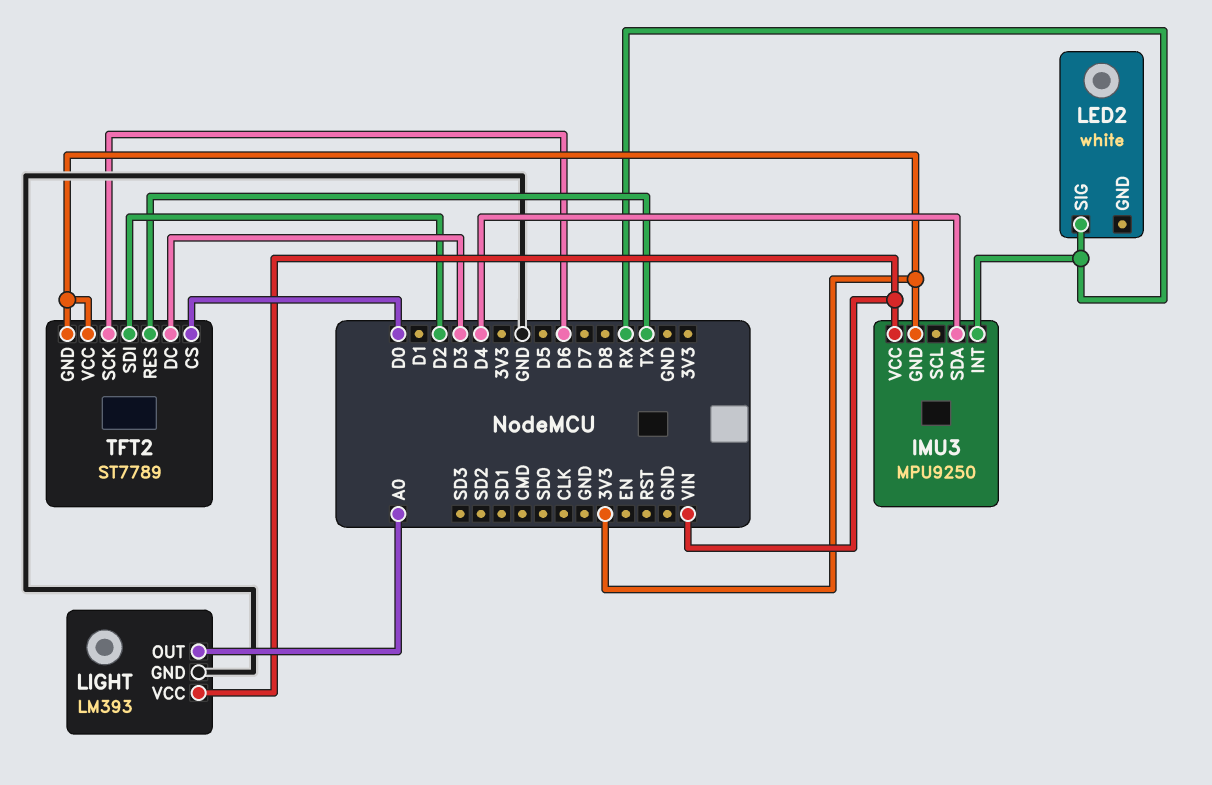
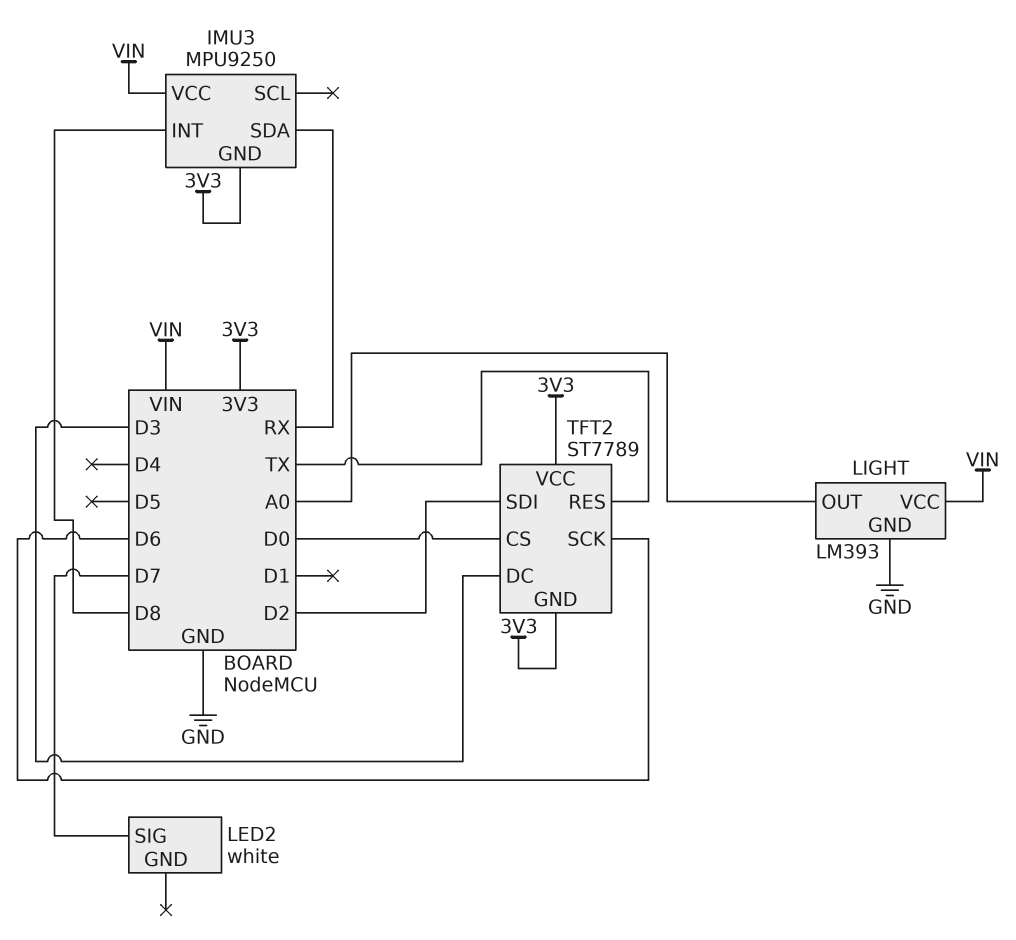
IMU3 pin INT: RX -> D8
IMU3 pin SDA: D4 -> RX
LED2 pin SIG: RX -> D7

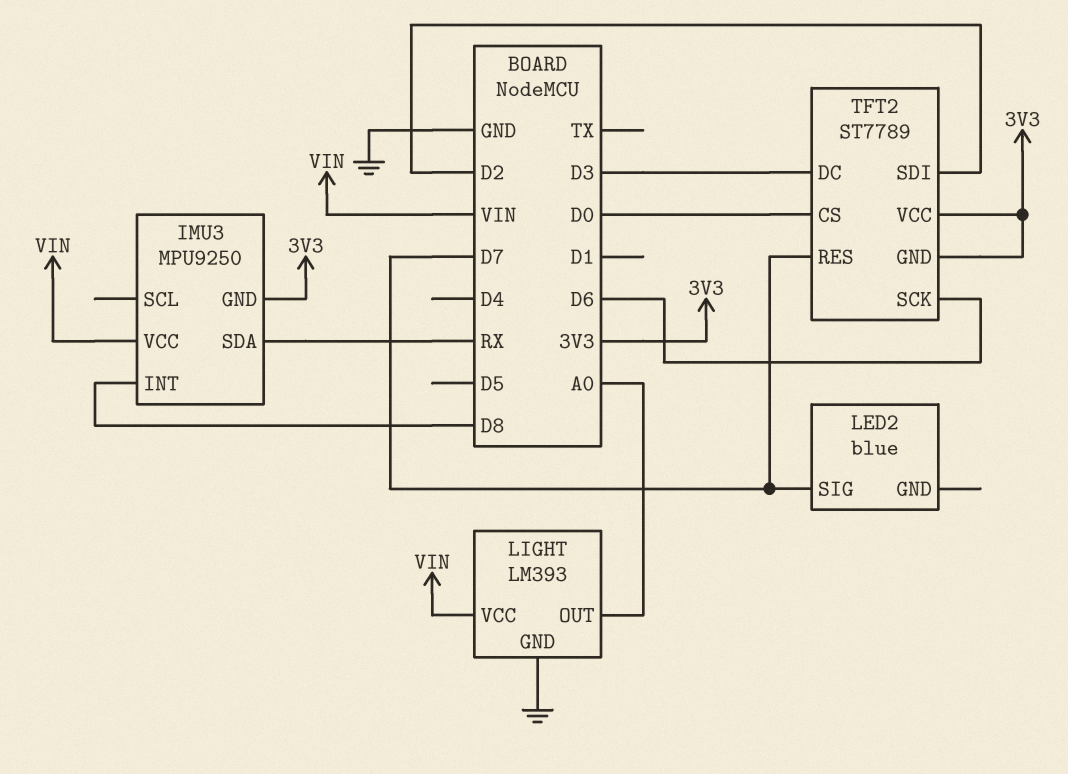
LED2: white -> blue
TFT2 pin RES: TX -> D7

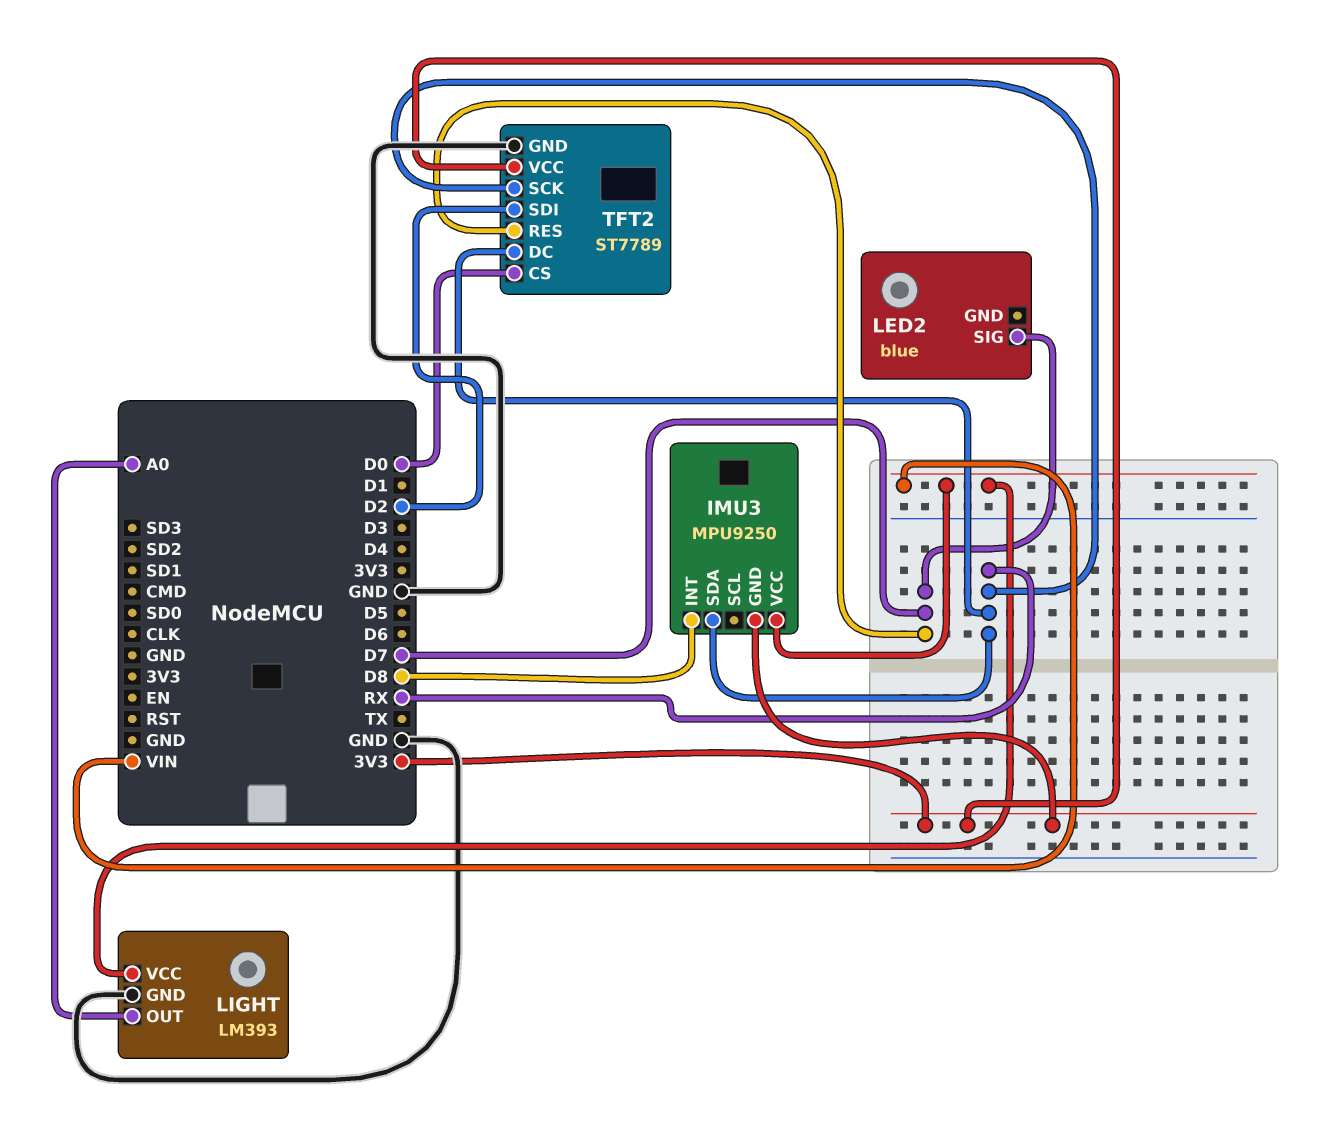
TFT2 pin DC: D3 -> RX
TFT2 pin GND: 3V3 -> GND
TFT2 pin SCK: D6 -> RX

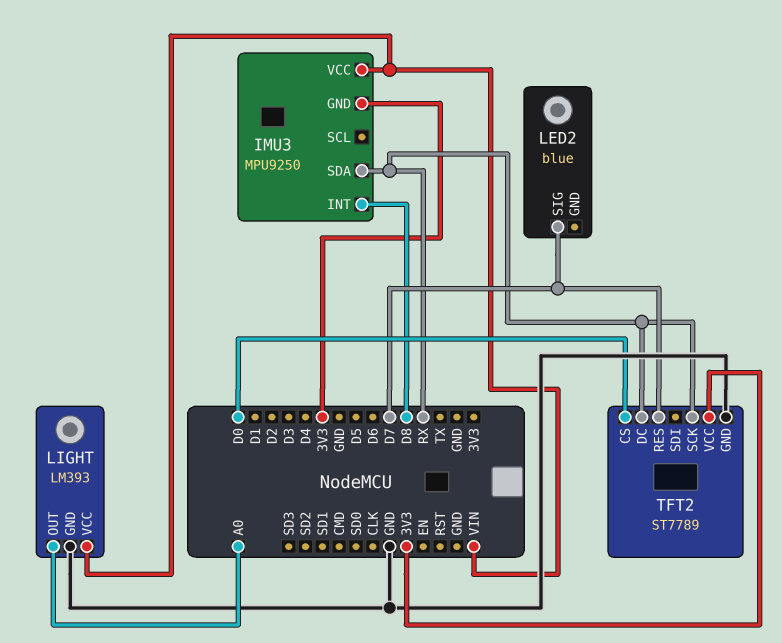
TFT2 pin SDI: D2 -> none

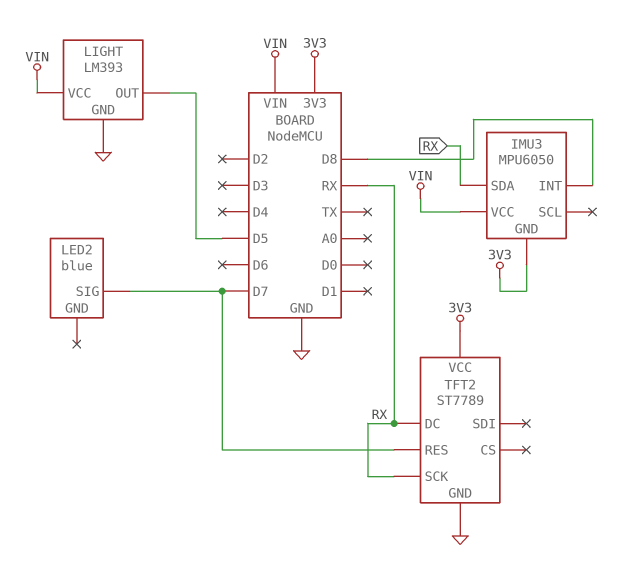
IMU3: MPU9250 -> MPU6050
LIGHT pin OUT: A0 -> D5
TFT2 pin CS: D0 -> none

